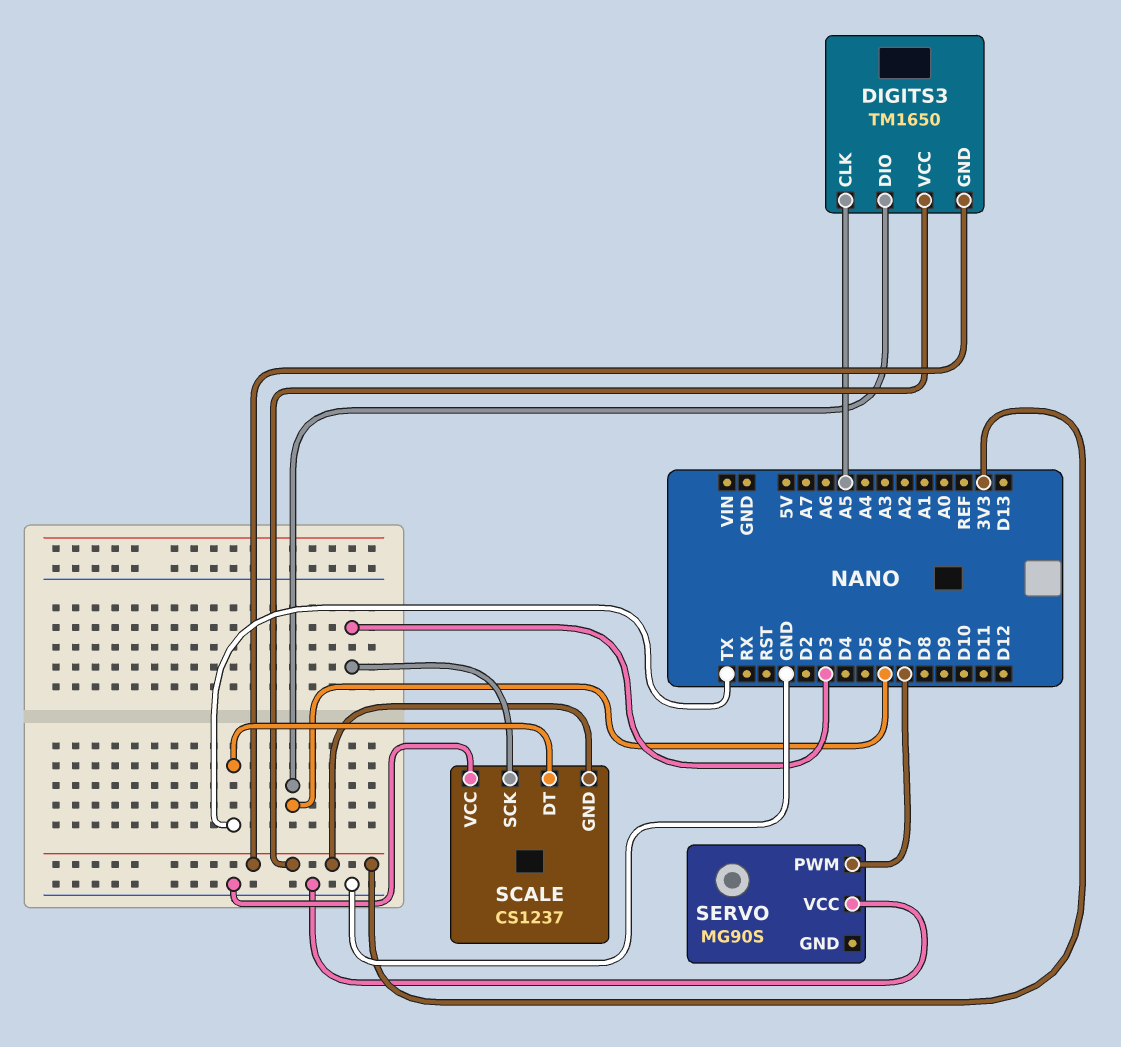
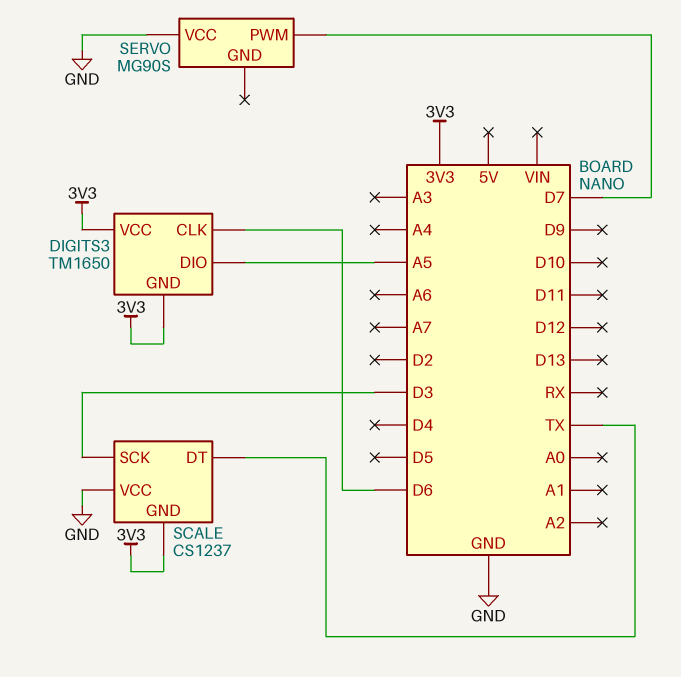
DIGITS3 pin CLK: A5 -> D6
DIGITS3 pin DIO: D6 -> A5

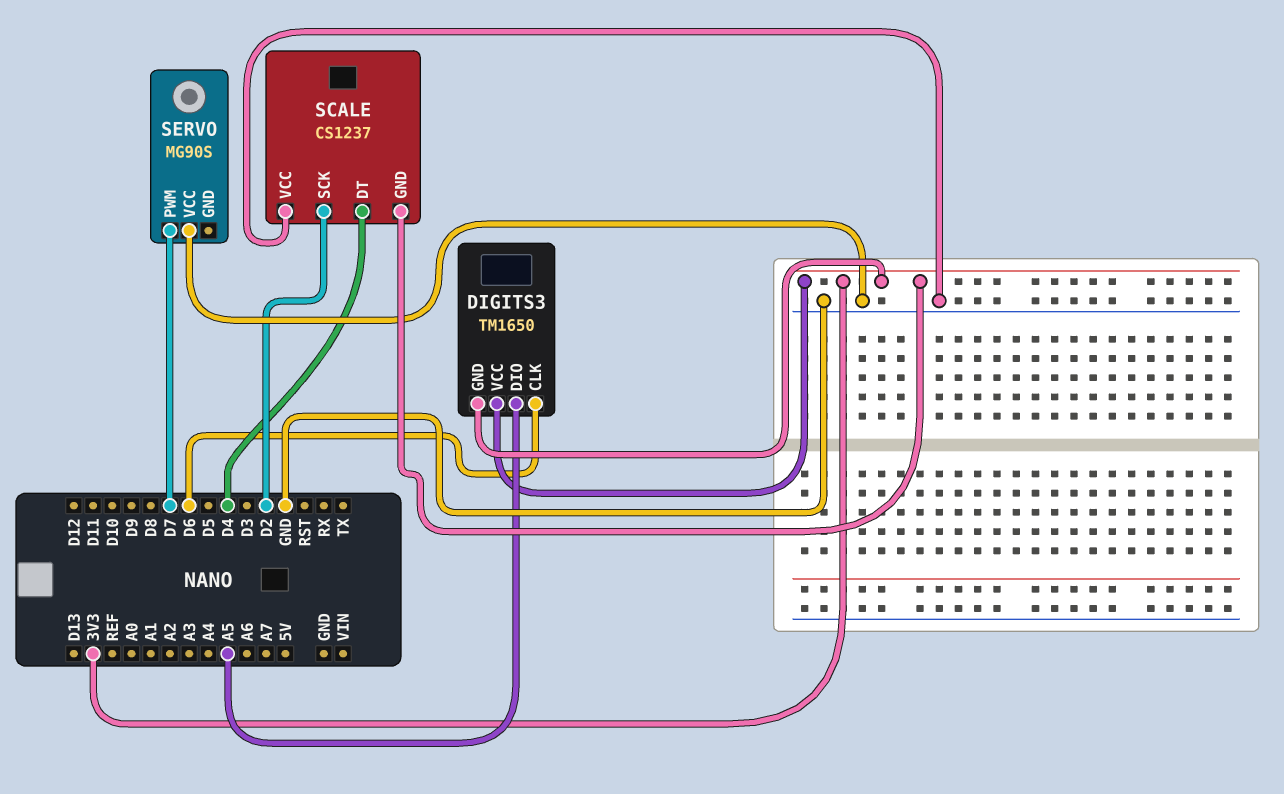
SCALE pin DT: TX -> D4
SCALE pin SCK: D3 -> D2

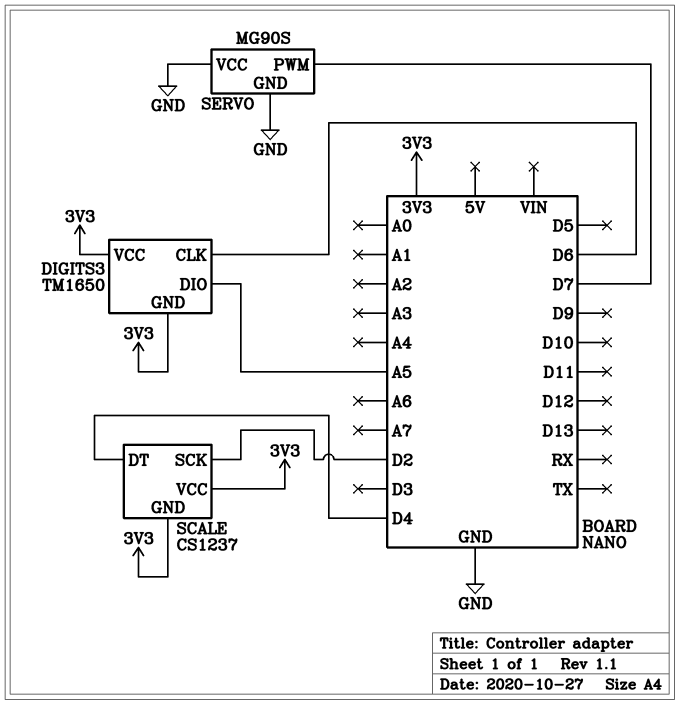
SCALE pin VCC: GND -> 3V3
SERVO pin GND: none -> GND

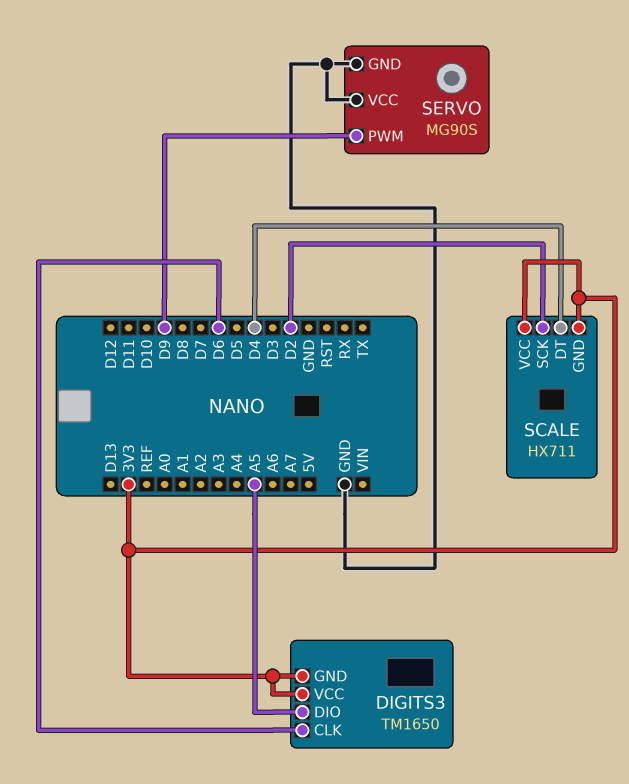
SCALE: CS1237 -> HX711
SERVO pin PWM: D7 -> D9

